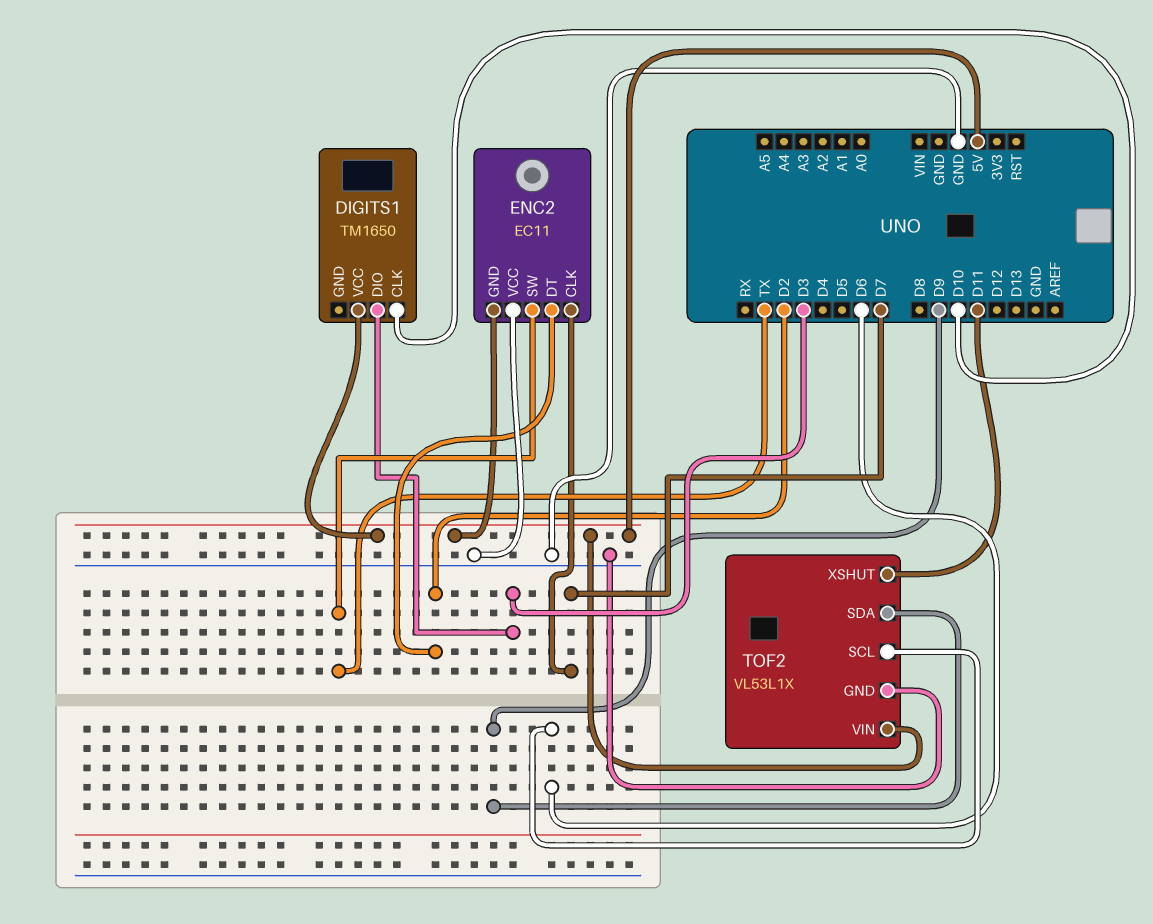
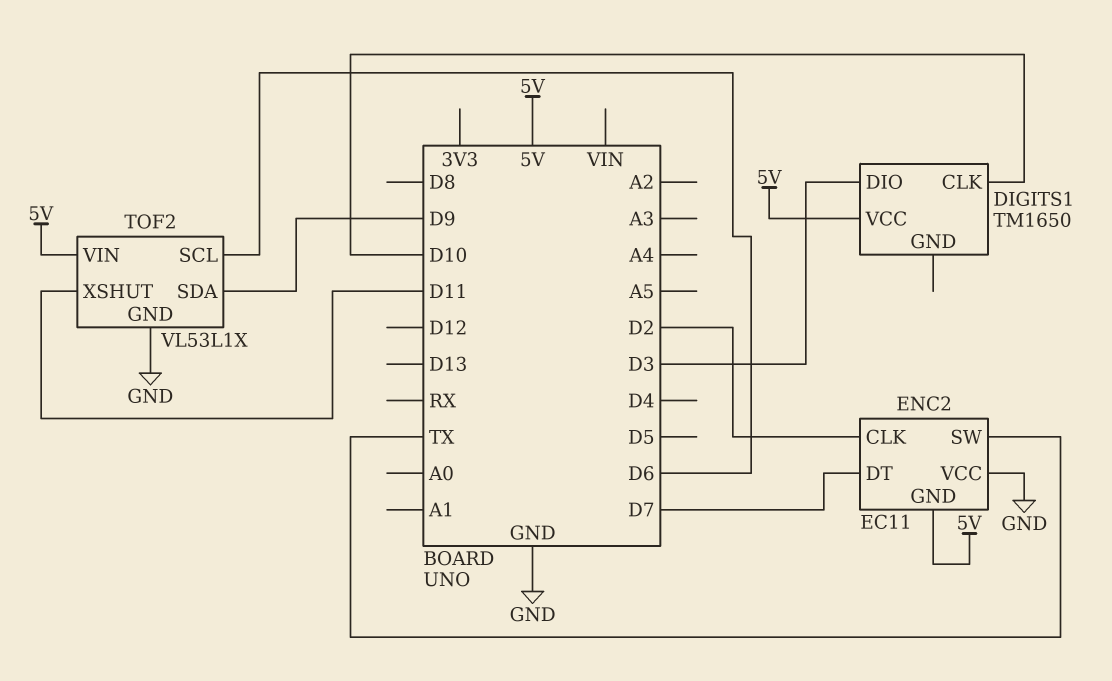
ENC2 pin CLK: D7 -> D2
ENC2 pin DT: D2 -> D7

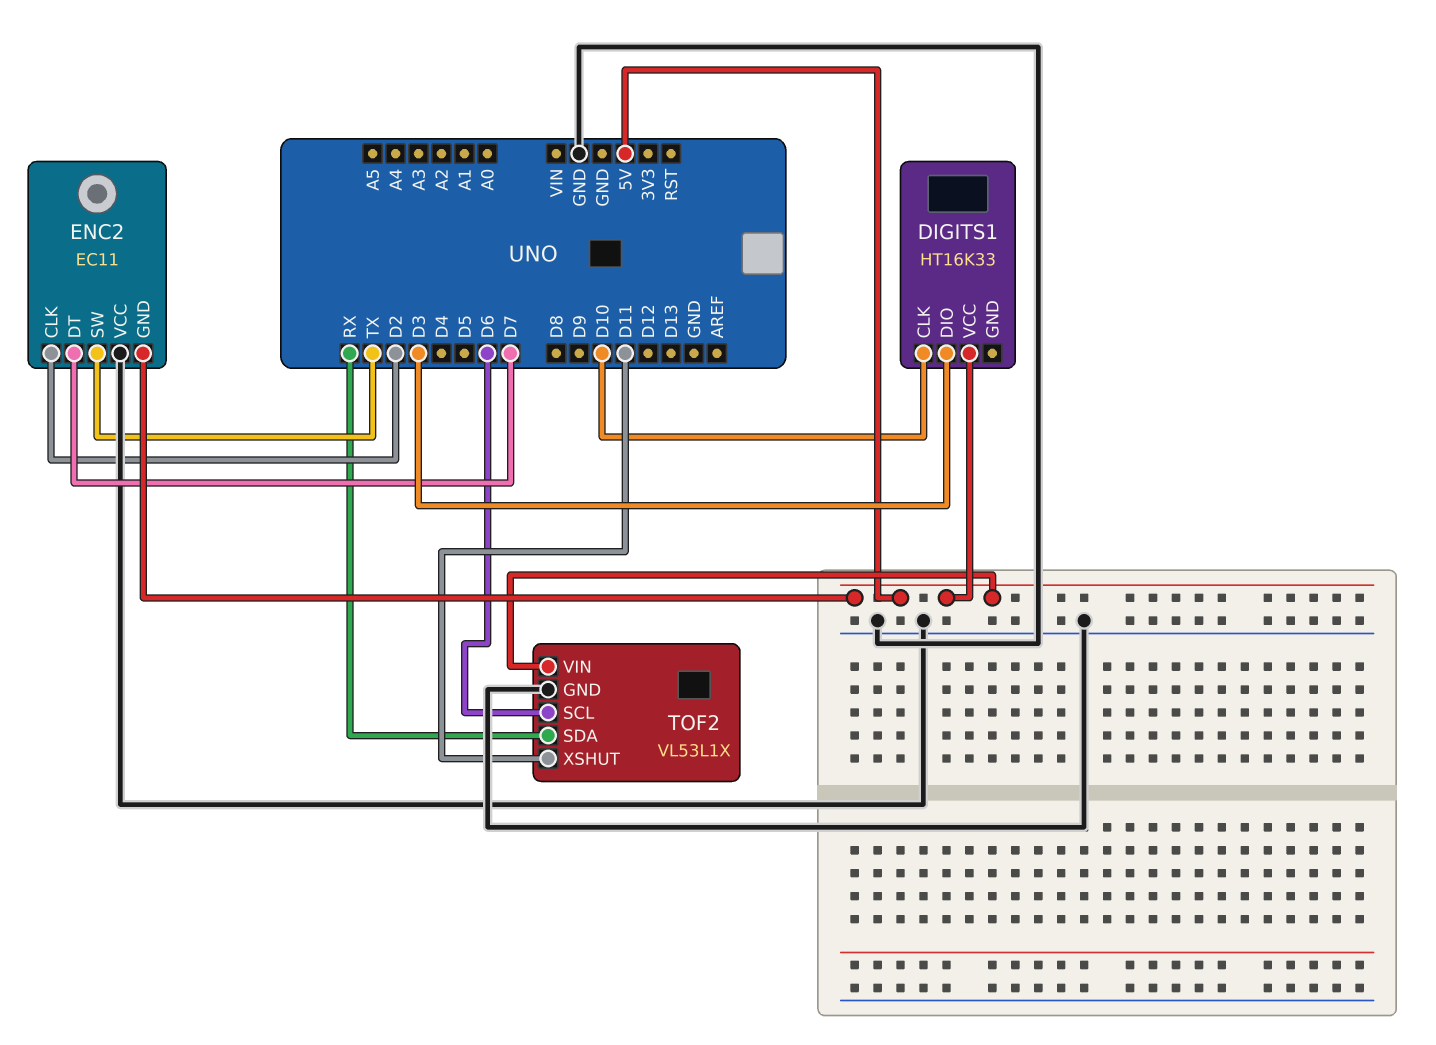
DIGITS1: TM1650 -> HT16K33
TOF2 pin SDA: D9 -> RX

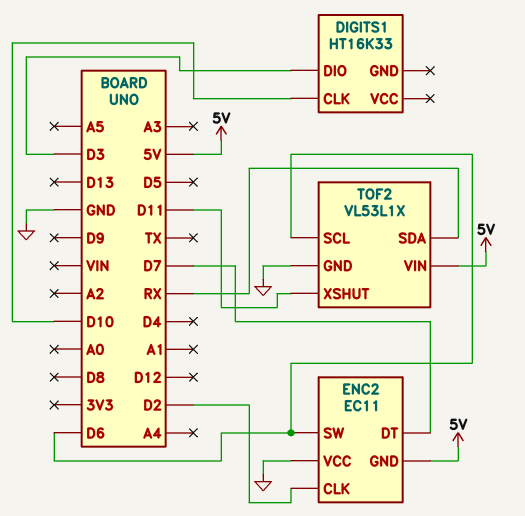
DIGITS1 pin VCC: 5V -> none
ENC2 pin SW: TX -> D6

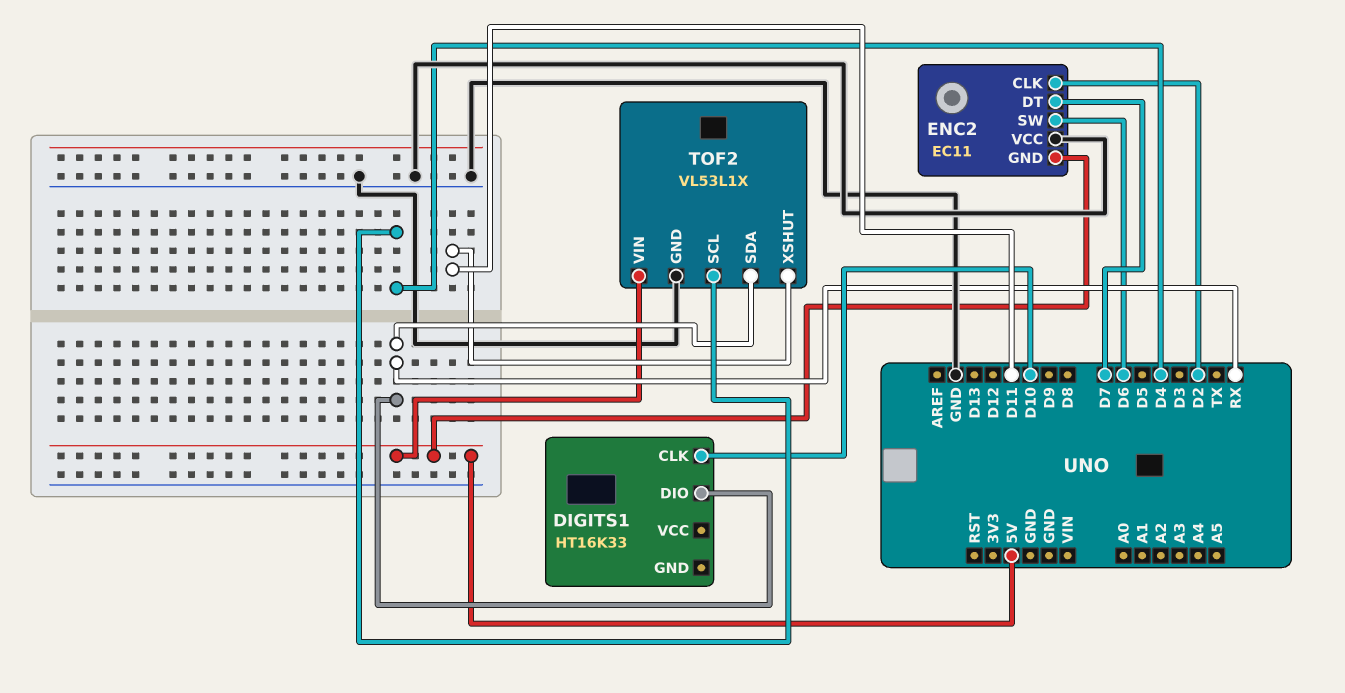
DIGITS1 pin DIO: D3 -> RX
TOF2 pin SCL: D6 -> D4

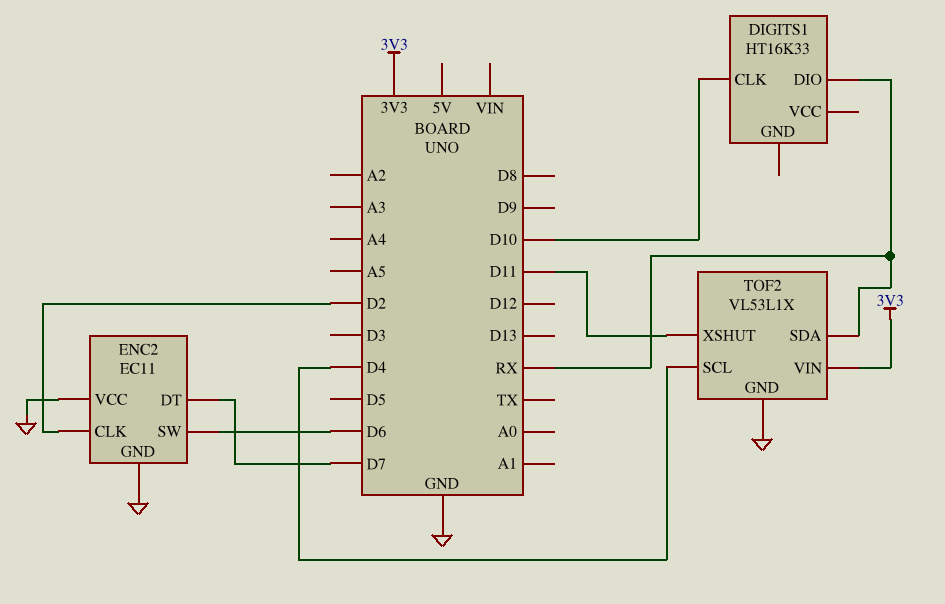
ENC2 pin GND: 5V -> GND
TOF2 pin VIN: 5V -> 3V3

